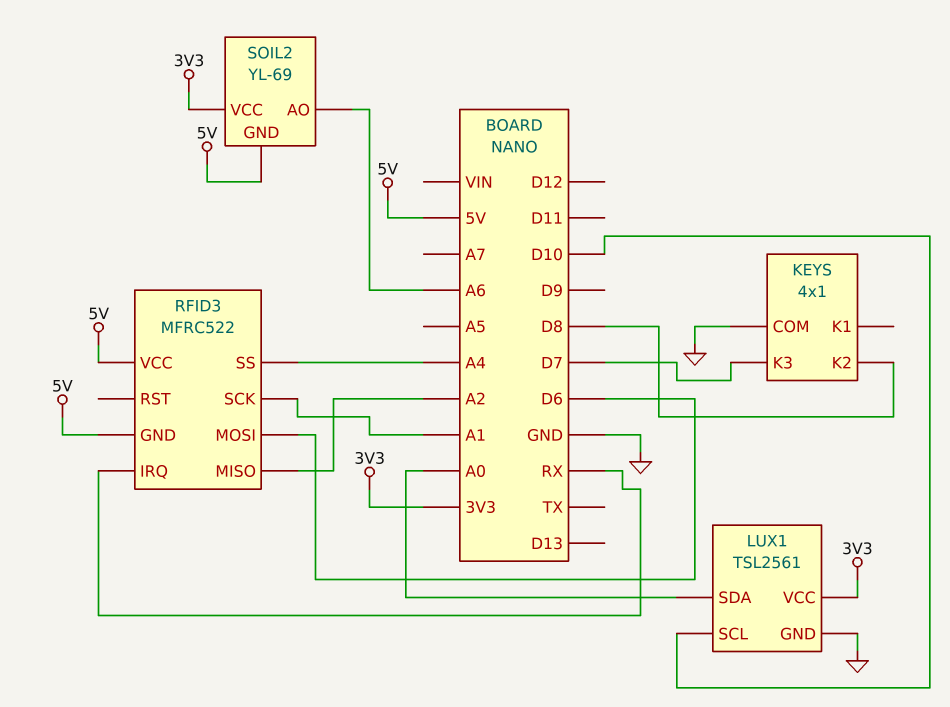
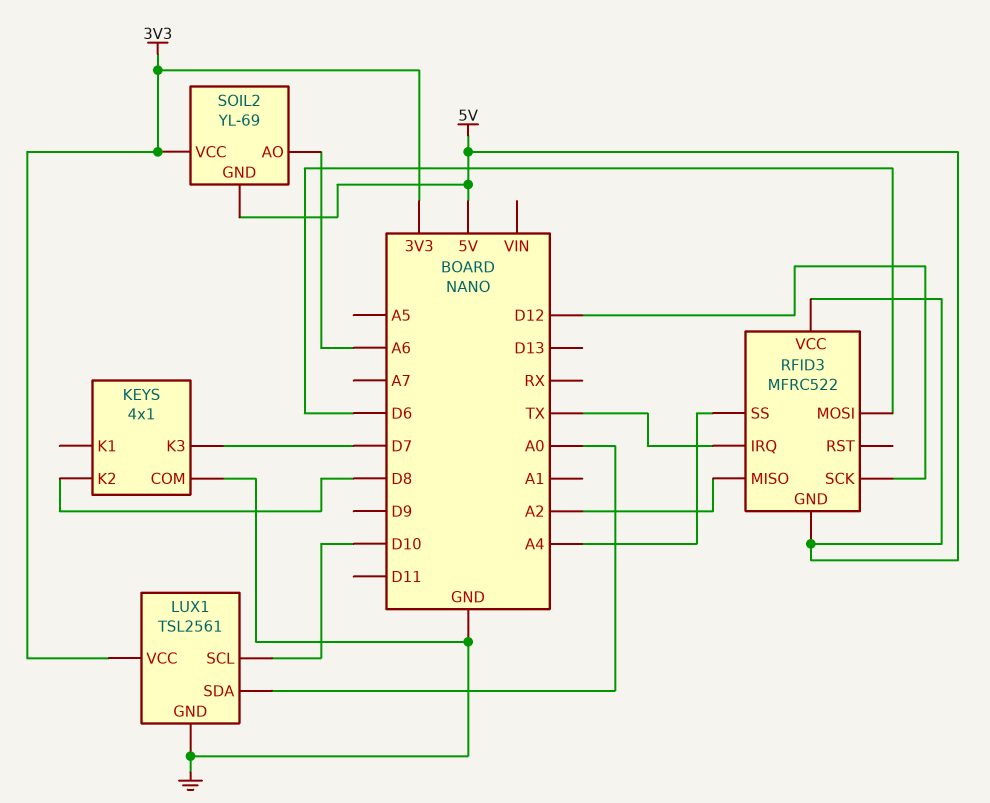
RFID3 pin IRQ: RX -> TX
RFID3 pin SCK: A1 -> D12

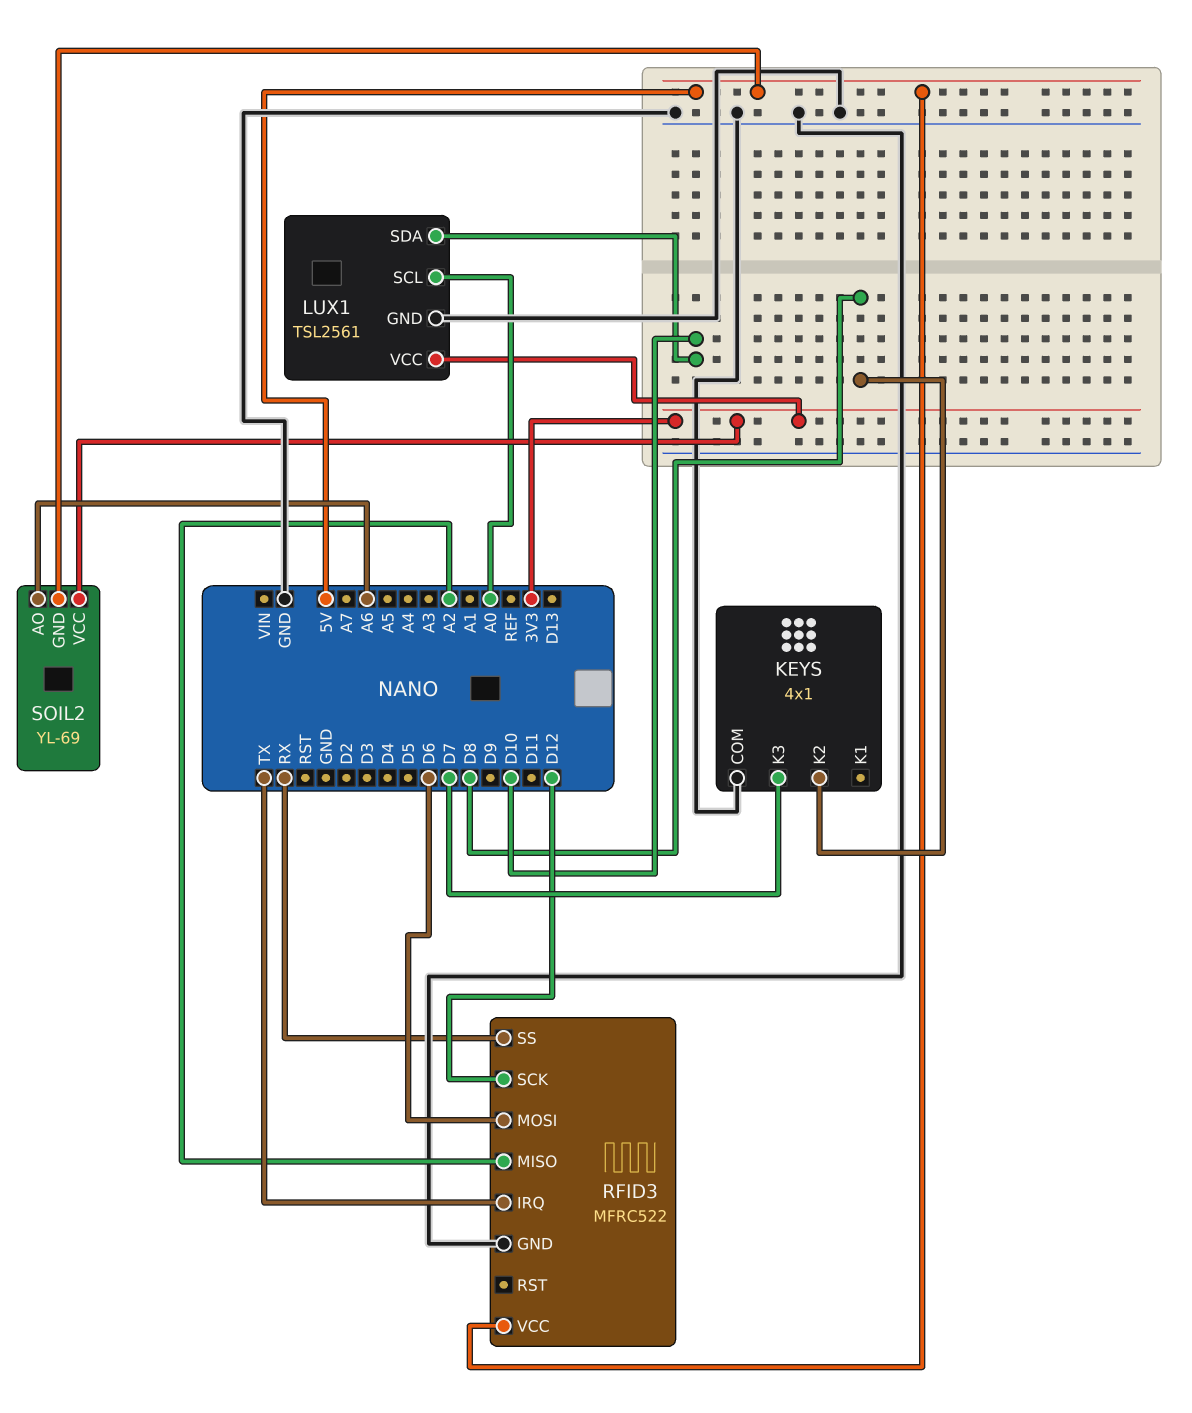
LUX1 pin SCL: D10 -> A0
LUX1 pin SDA: A0 -> D10
RFID3 pin GND: 5V -> GND
RFID3 pin SS: A4 -> RX

